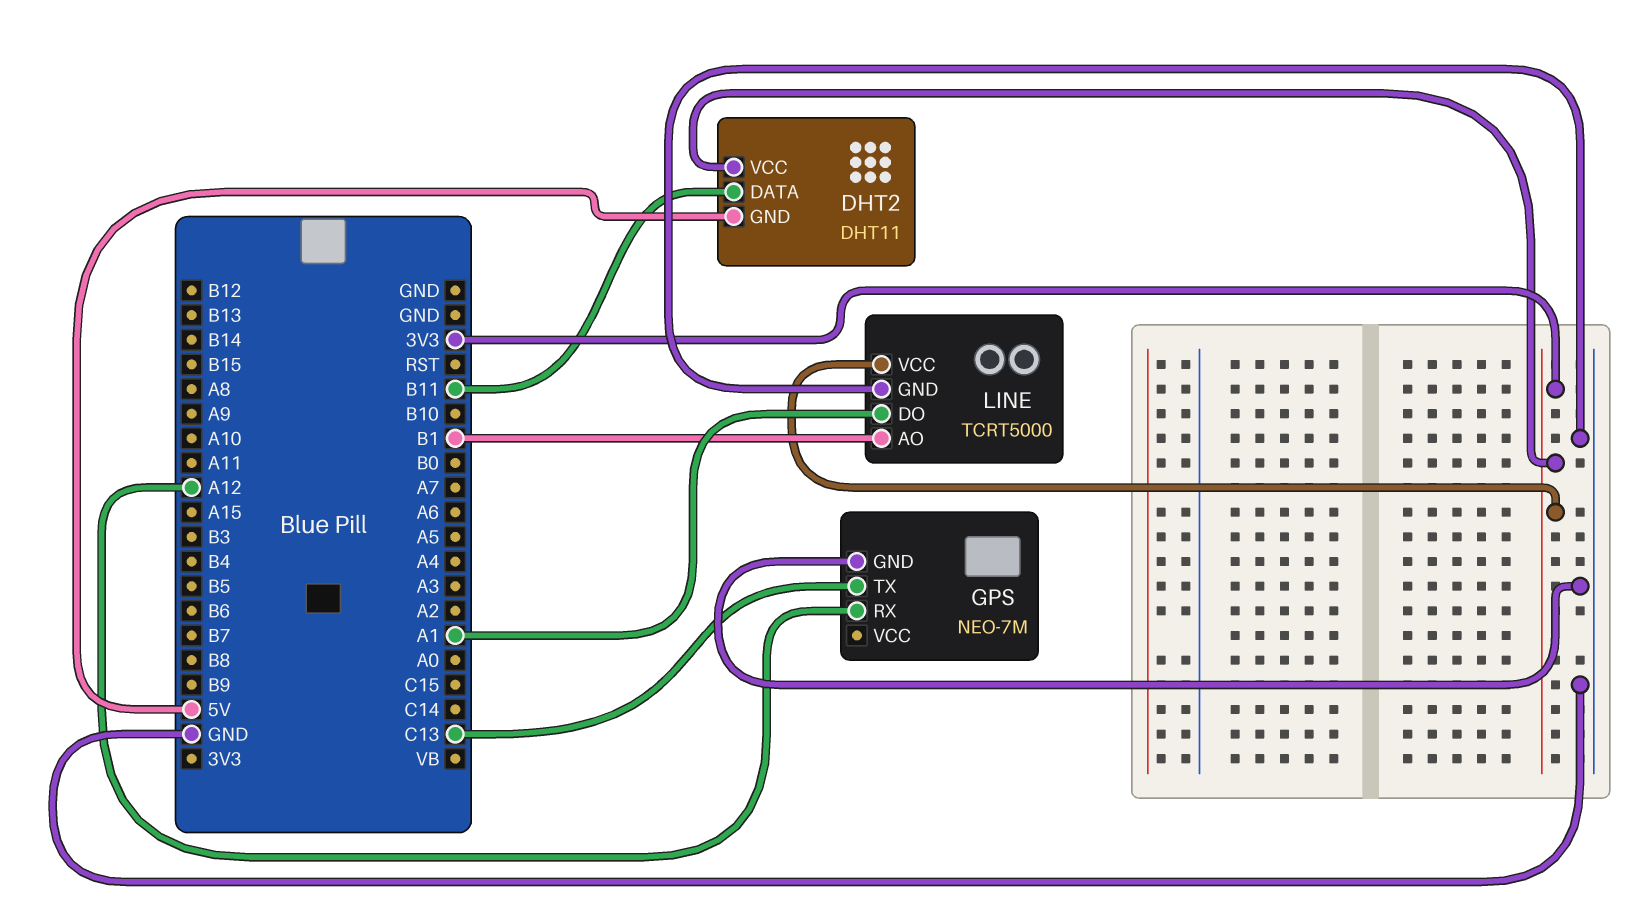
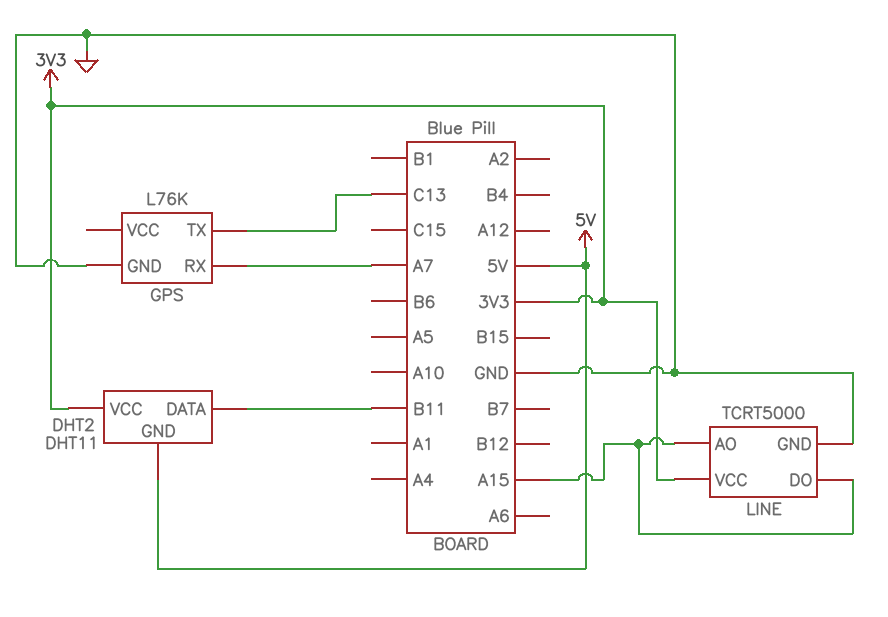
GPS: NEO-7M -> L76K
GPS pin RX: A12 -> A7
LINE pin AO: B1 -> A15
LINE pin DO: A1 -> A15

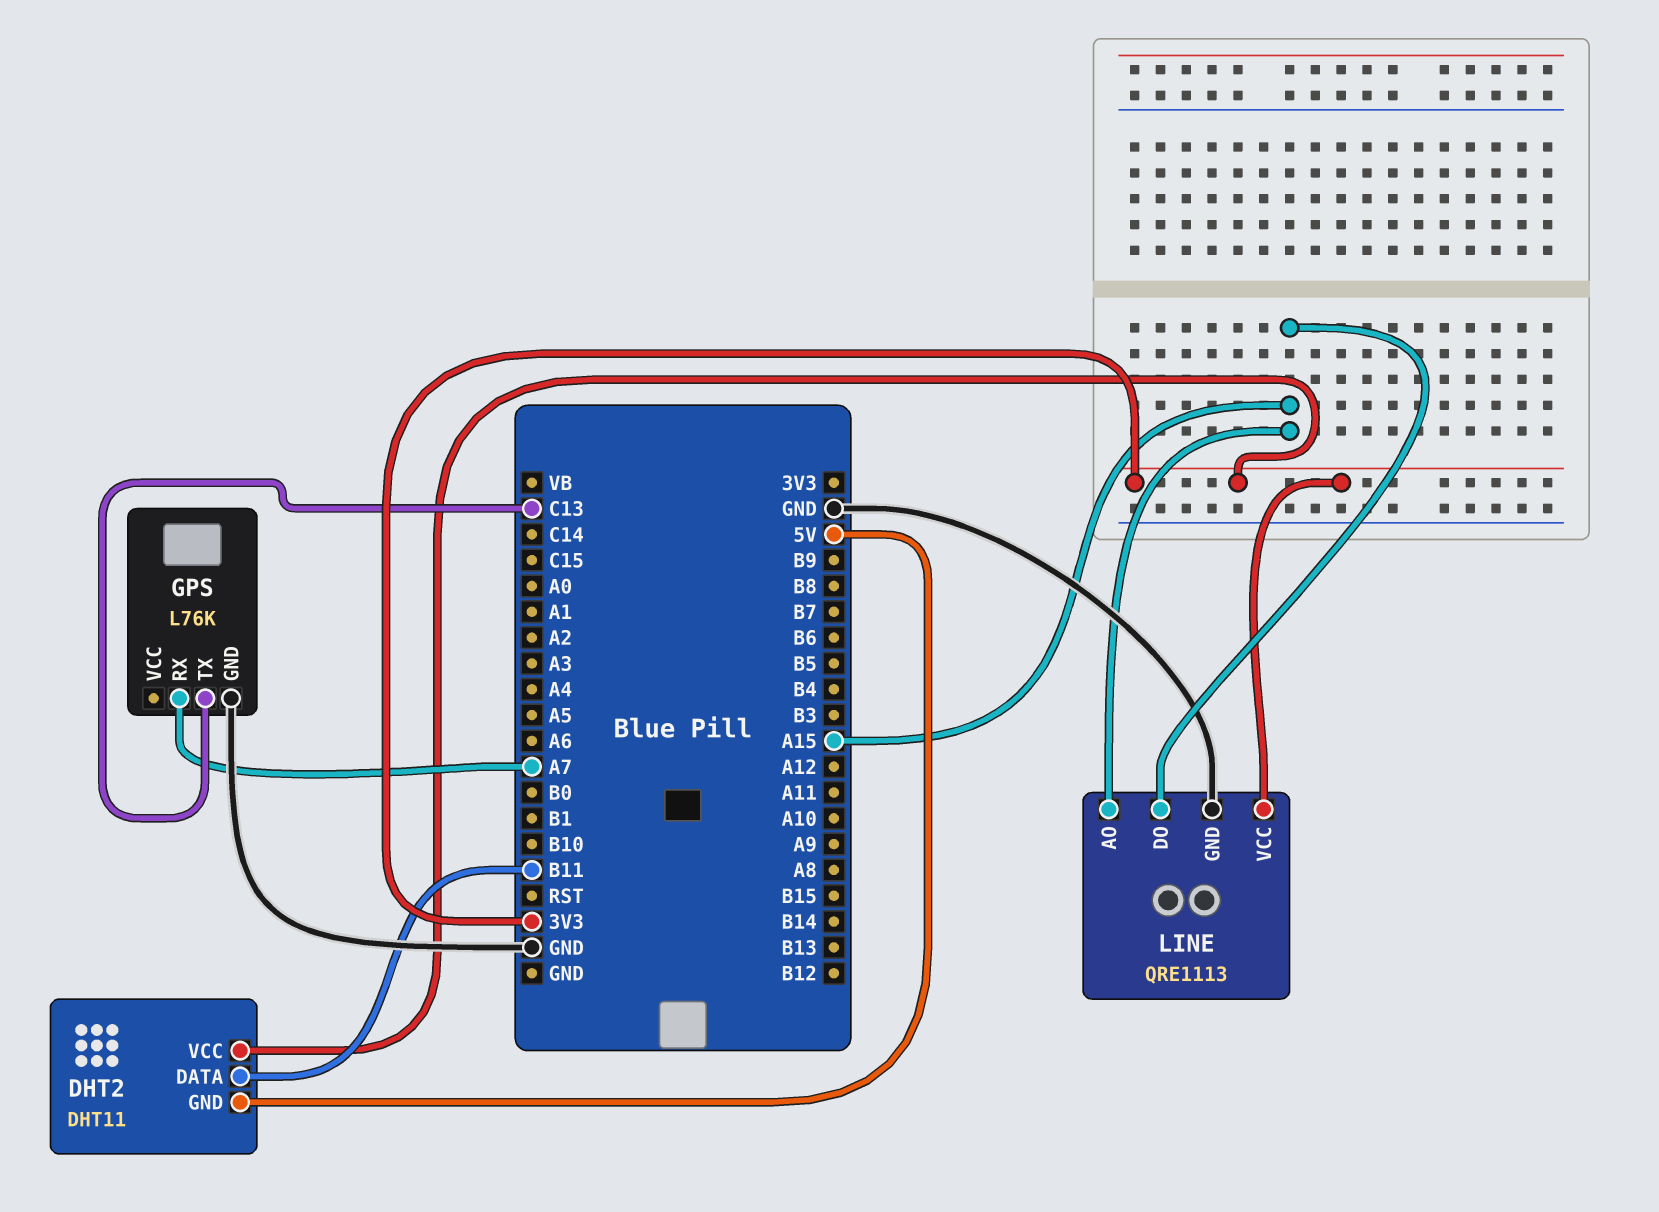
LINE: TCRT5000 -> QRE1113

